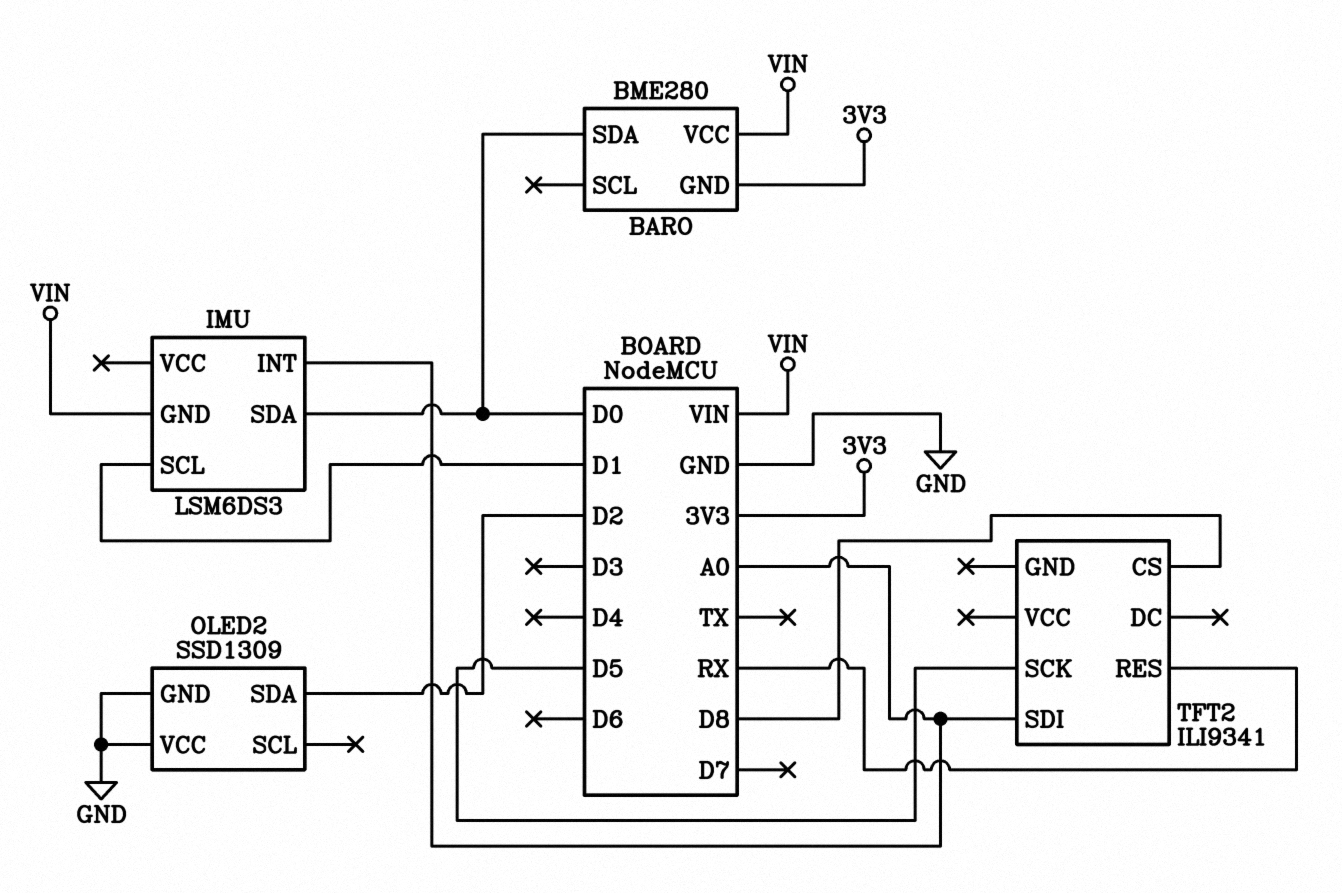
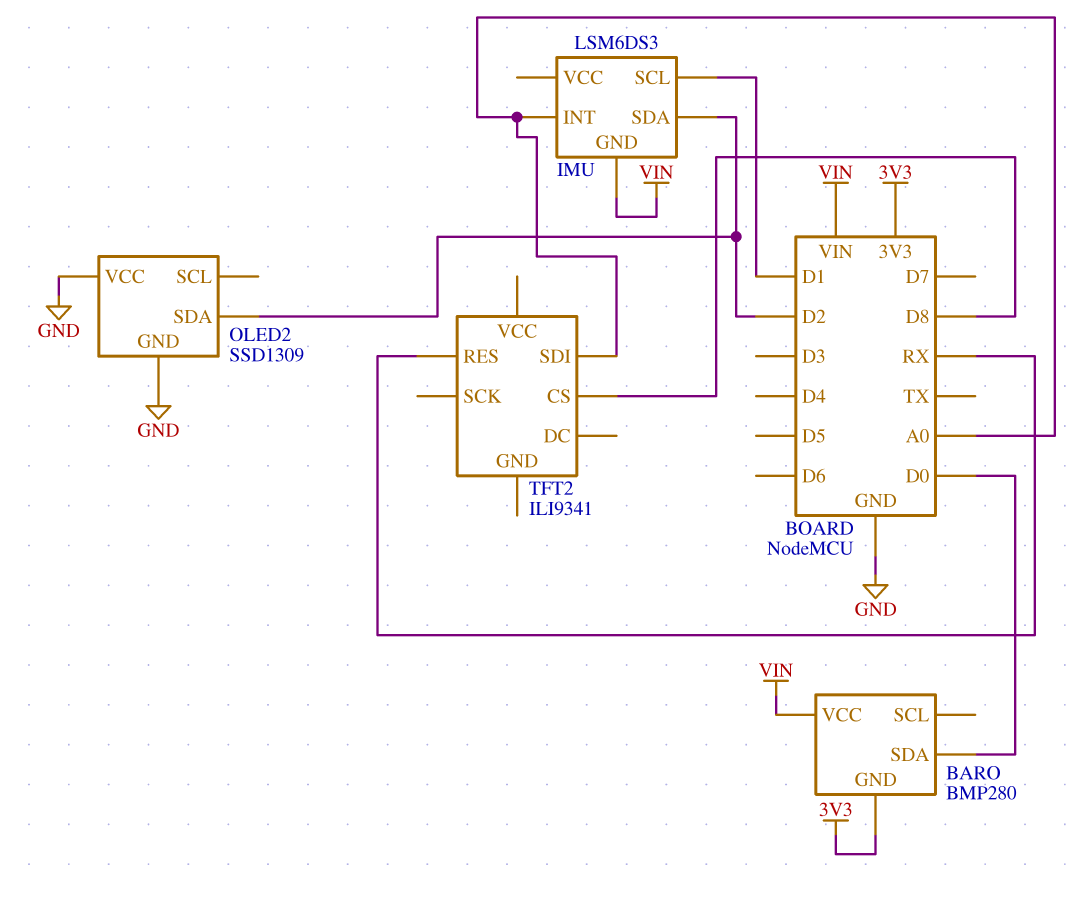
BARO: BME280 -> BMP280
IMU pin SDA: D0 -> D2
TFT2 pin SCK: D5 -> none

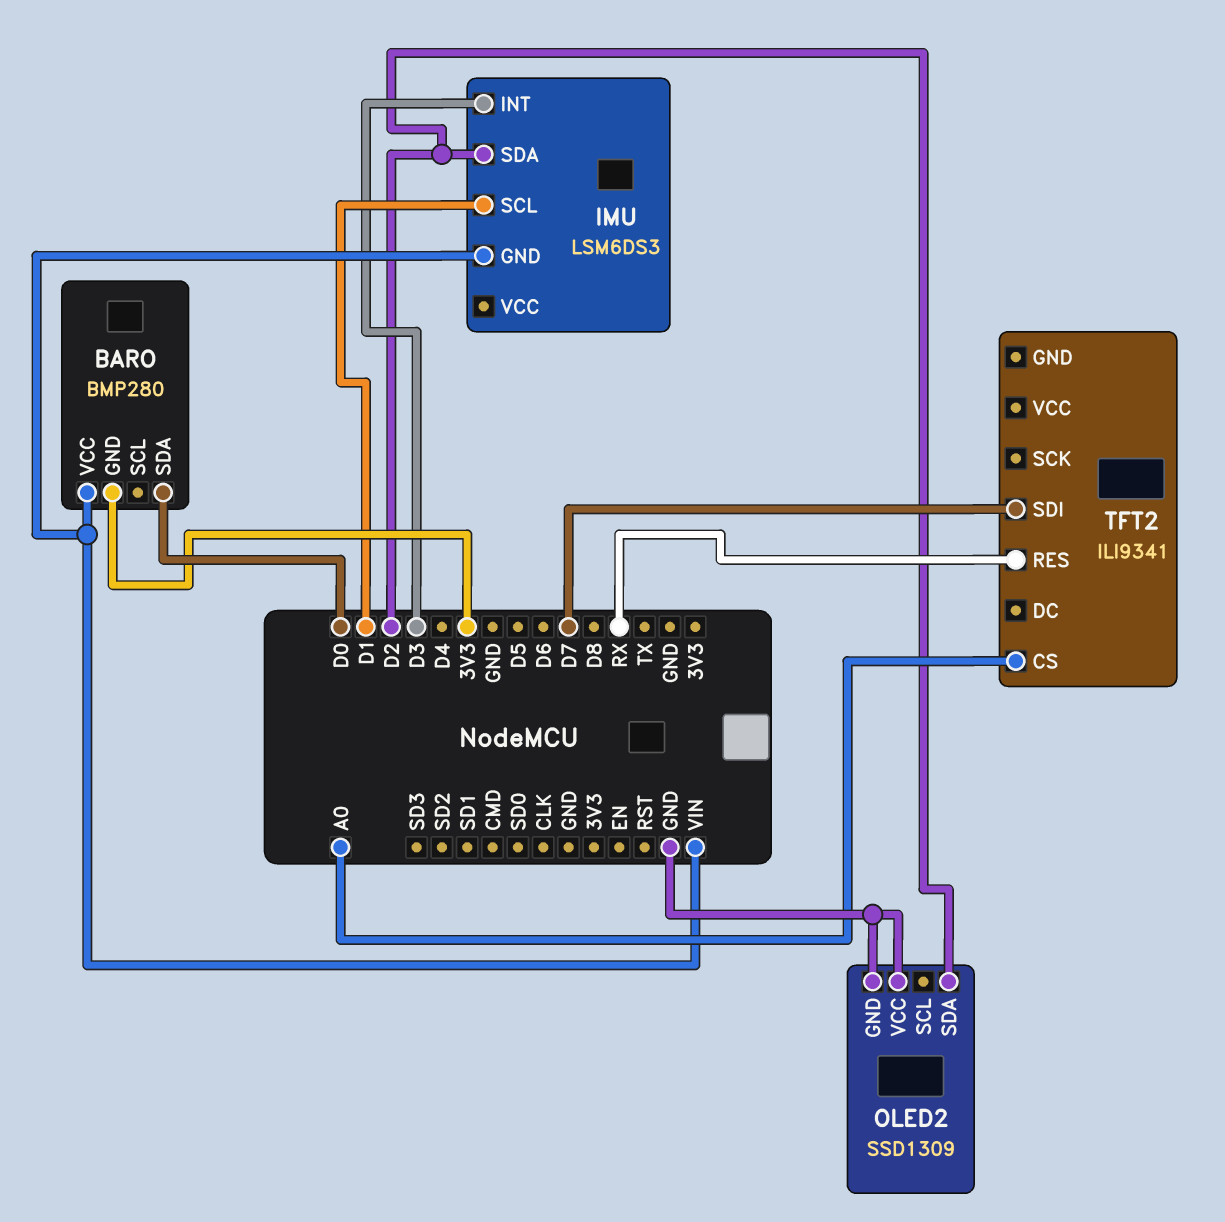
IMU pin INT: A0 -> D3
TFT2 pin CS: D8 -> A0
TFT2 pin SDI: A0 -> D7

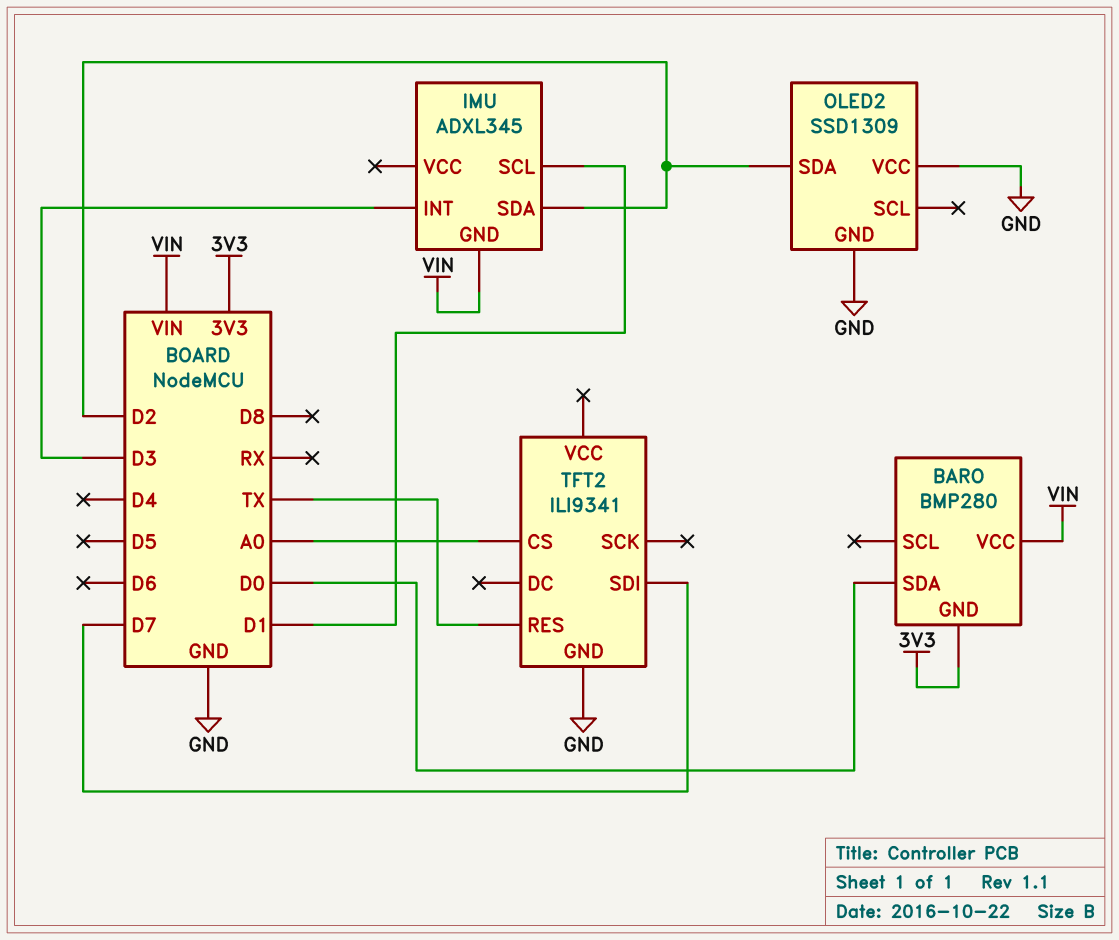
IMU: LSM6DS3 -> ADXL345
TFT2 pin GND: none -> GND
TFT2 pin RES: RX -> TX

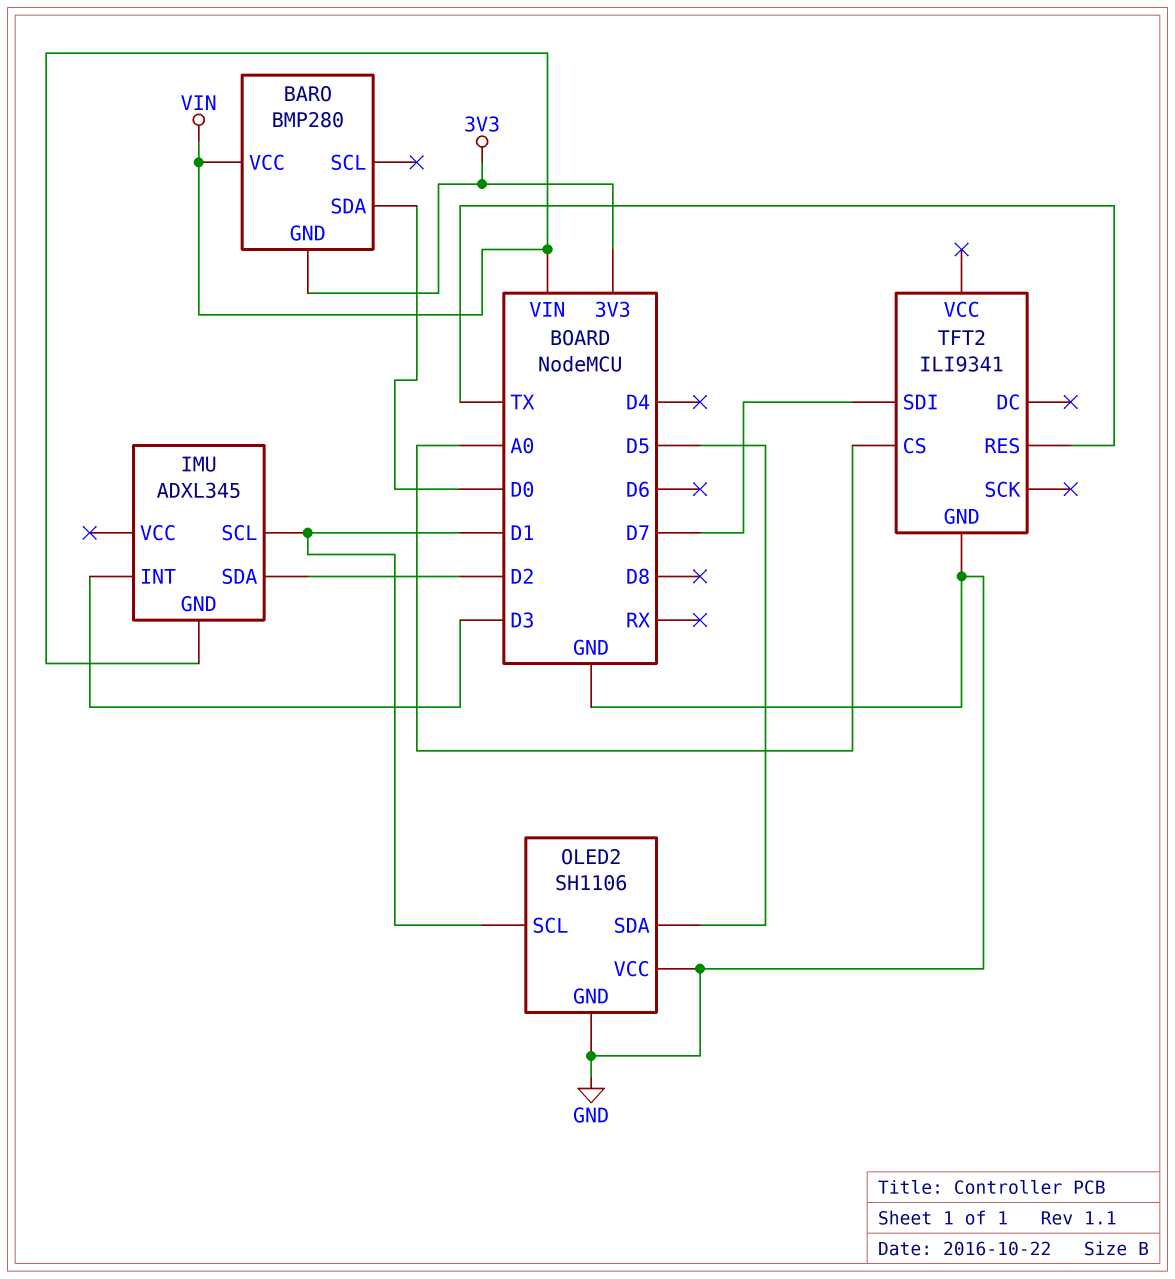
OLED2: SSD1309 -> SH1106
OLED2 pin SCL: none -> D1
OLED2 pin SDA: D2 -> D5

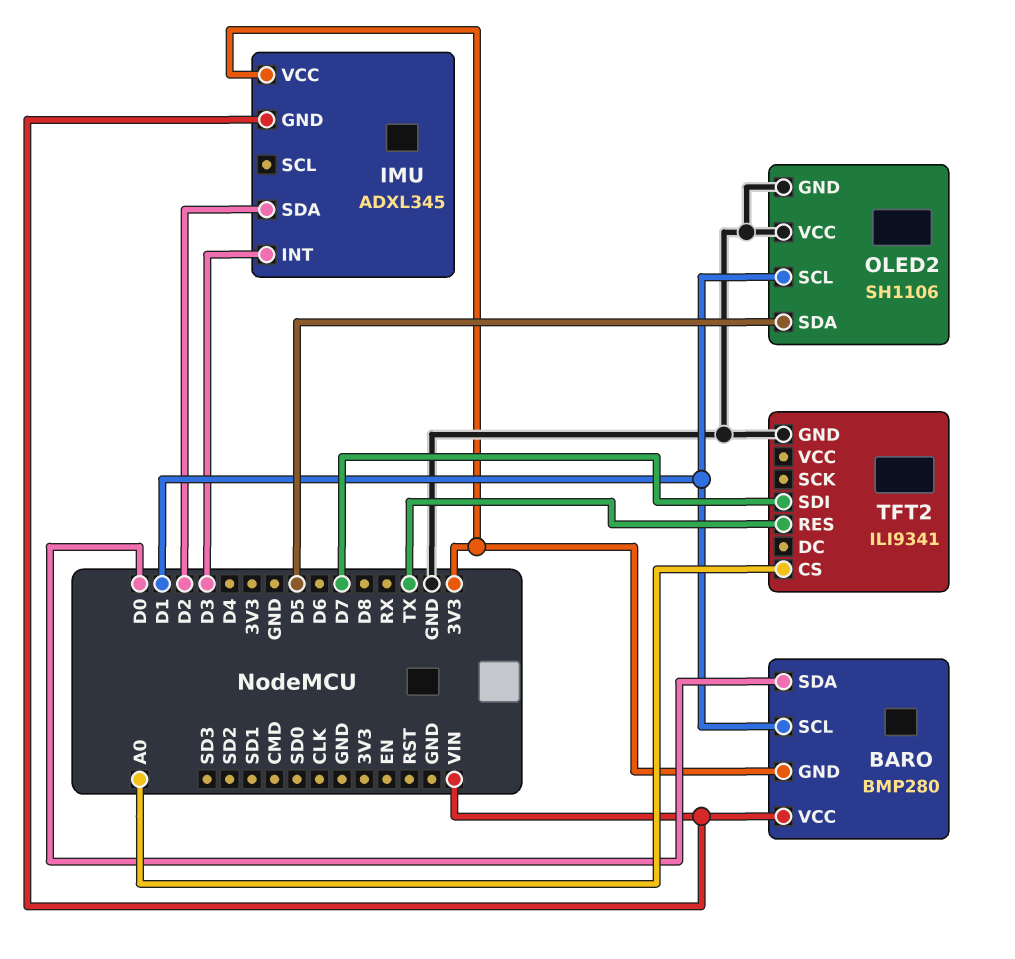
BARO pin SCL: none -> D1
IMU pin SCL: D1 -> none
IMU pin VCC: none -> 3V3

